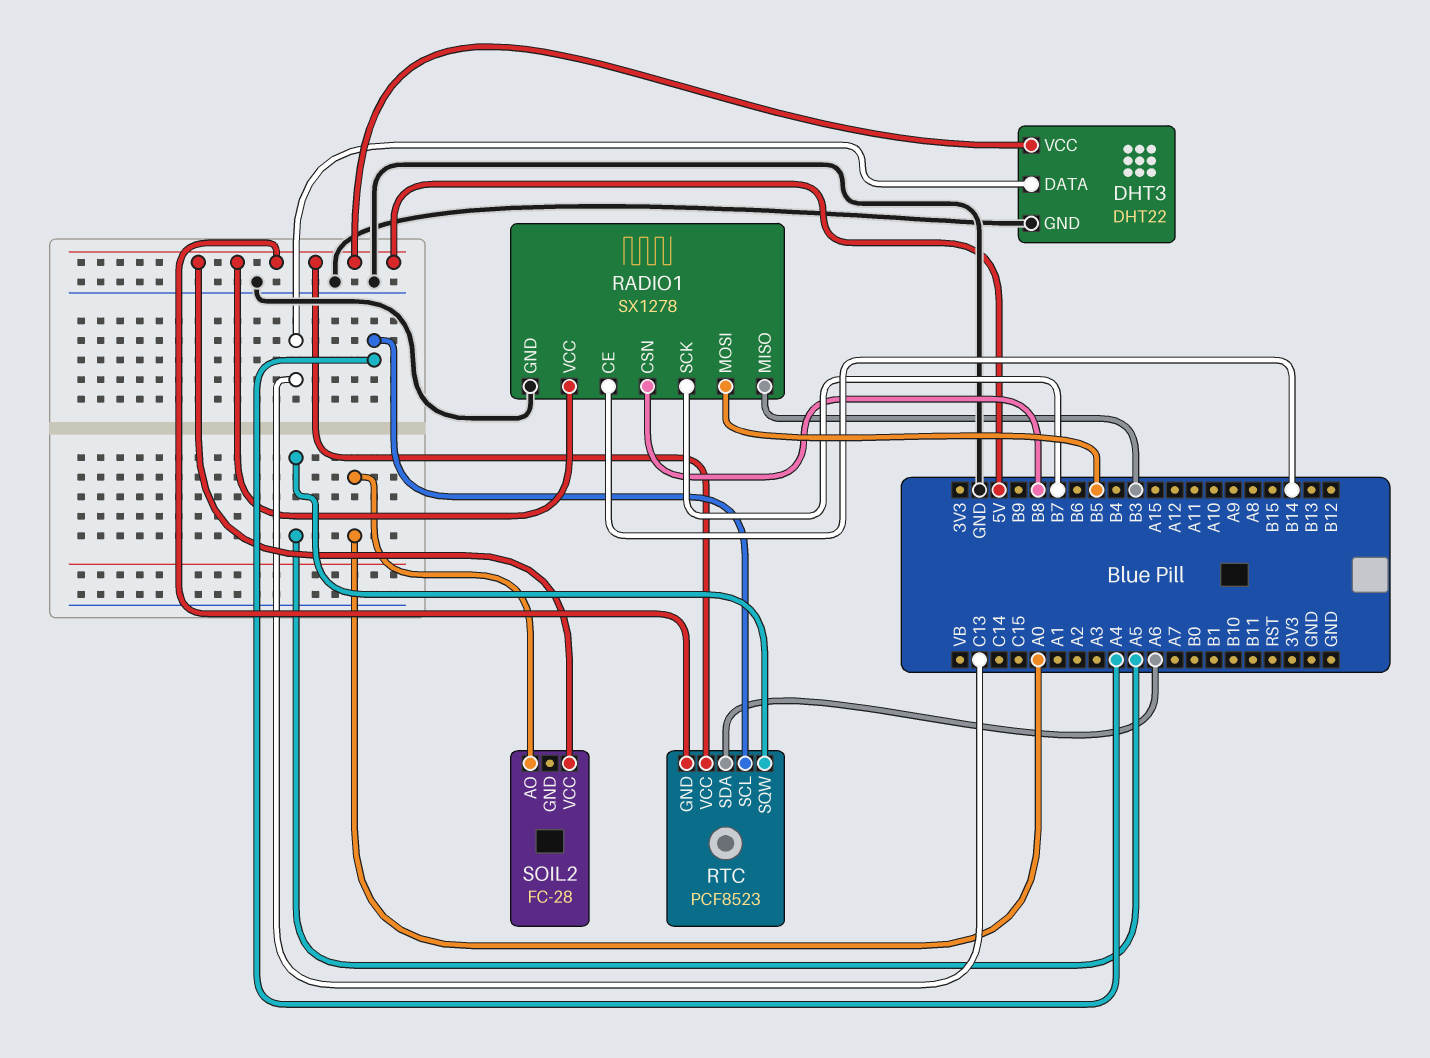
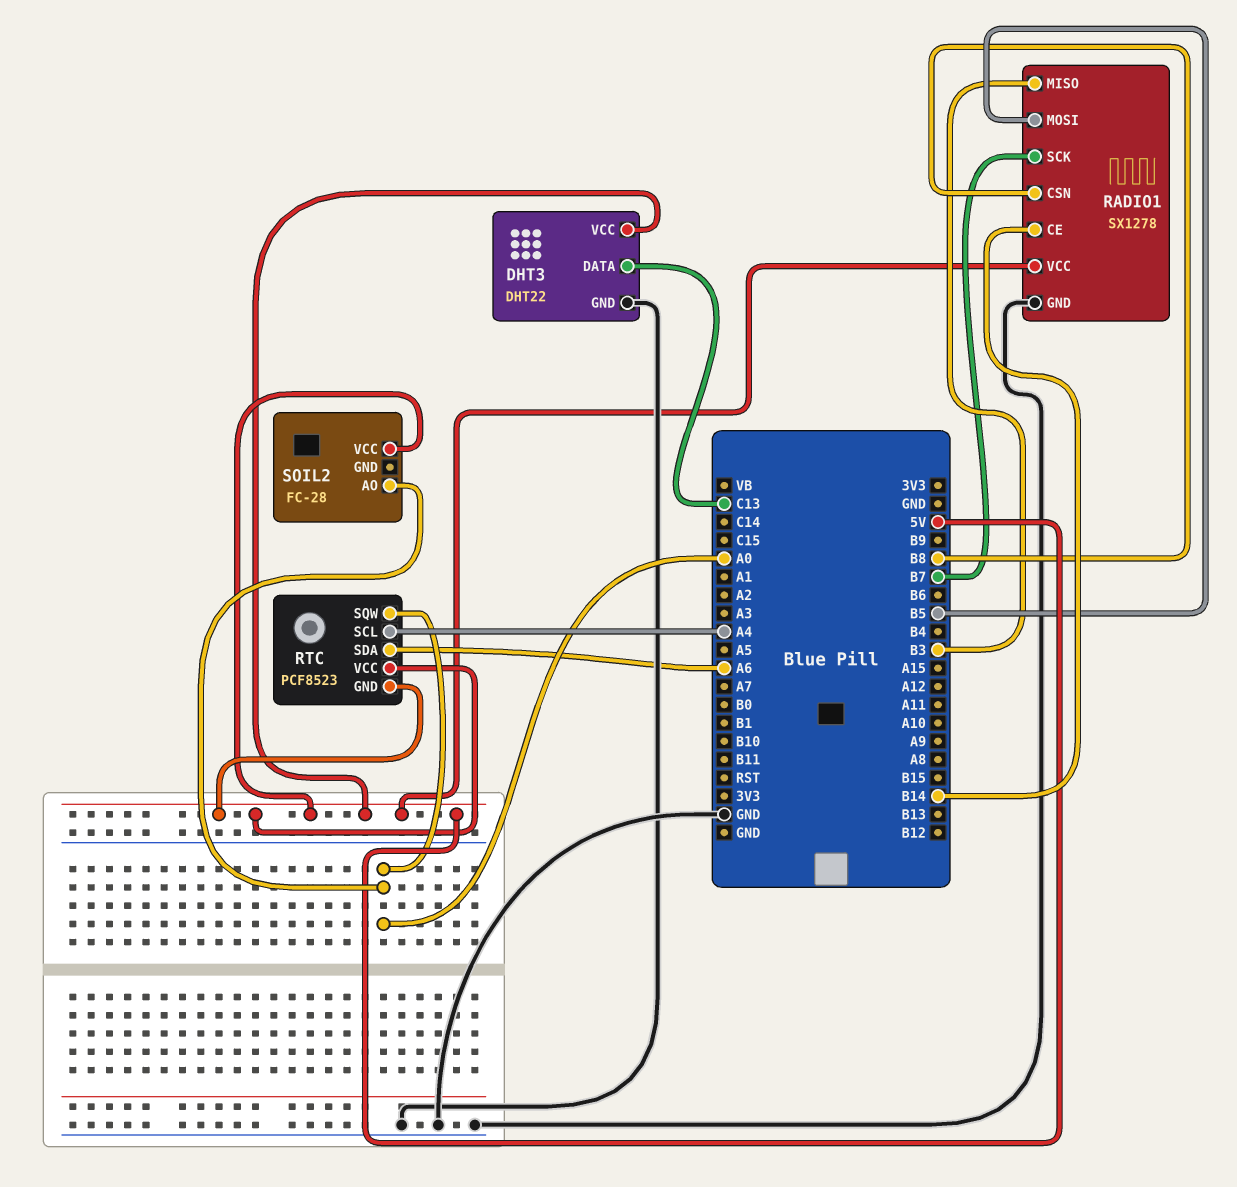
RTC pin SQW: A5 -> A0

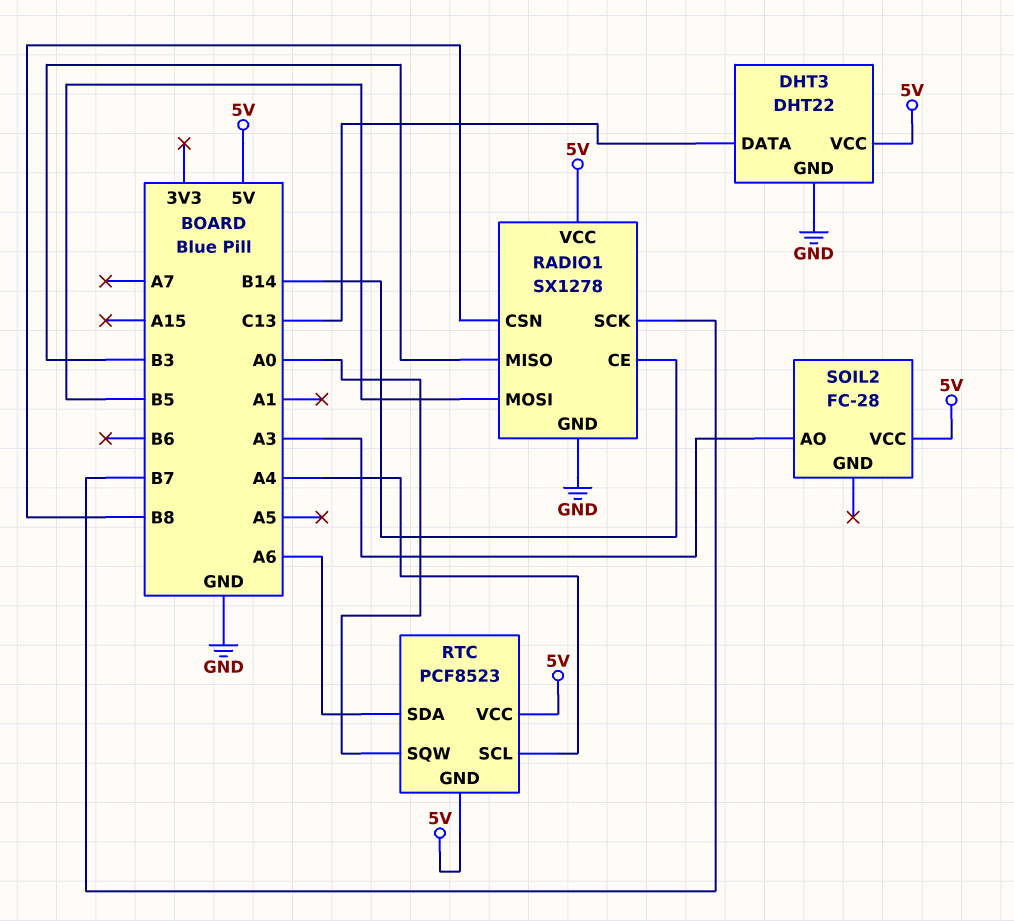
SOIL2 pin AO: A0 -> A3

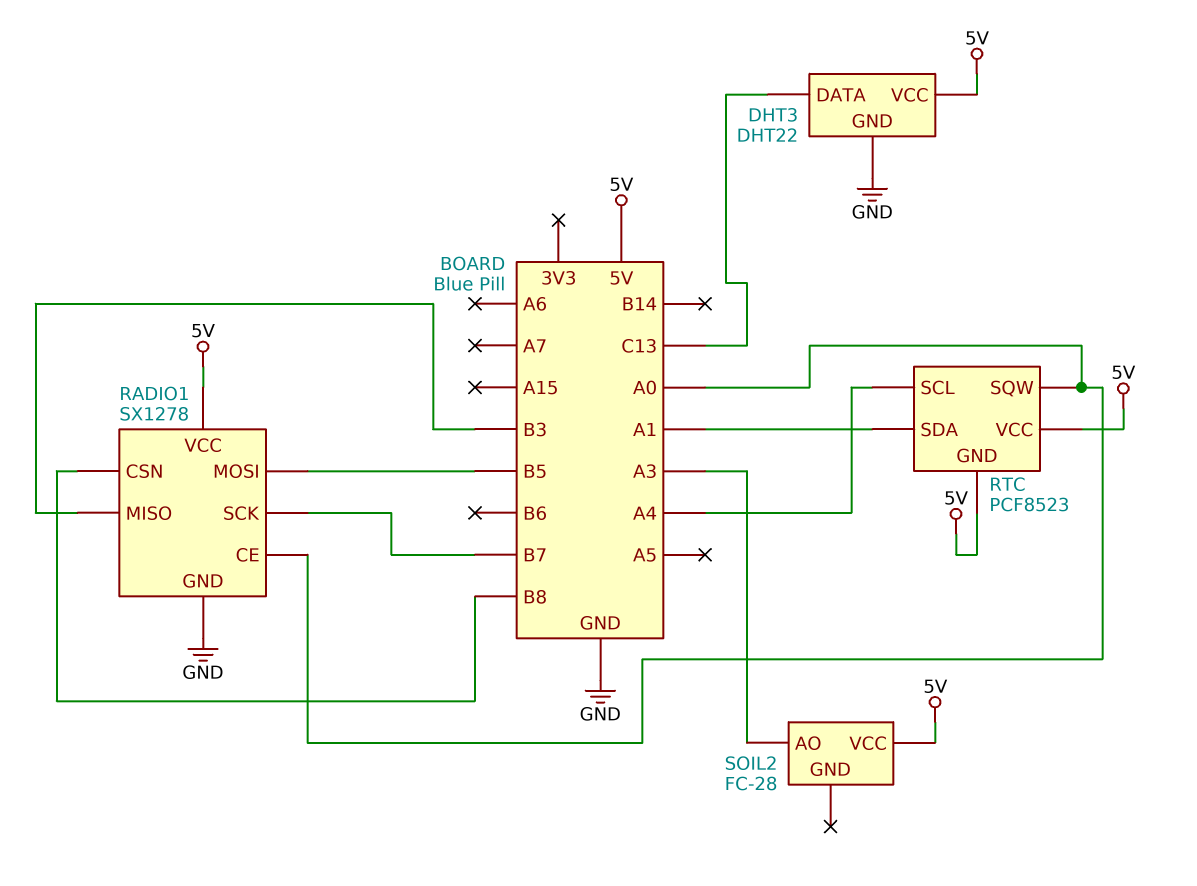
RADIO1 pin CE: B14 -> A0
RTC pin SDA: A6 -> A1

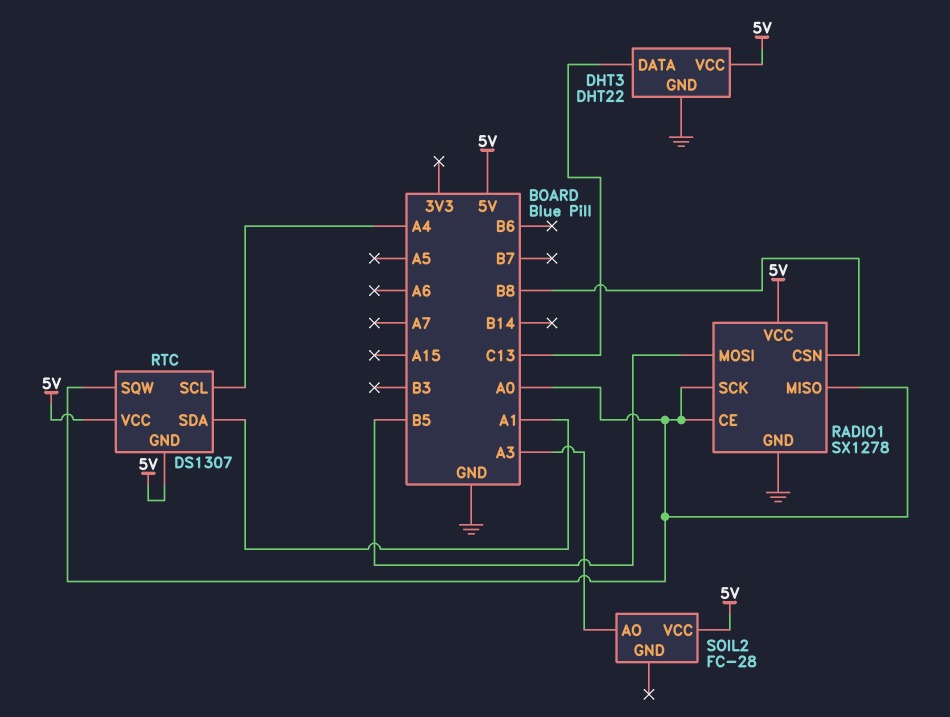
RADIO1 pin MISO: B3 -> A0
RADIO1 pin SCK: B7 -> A0
RTC: PCF8523 -> DS1307

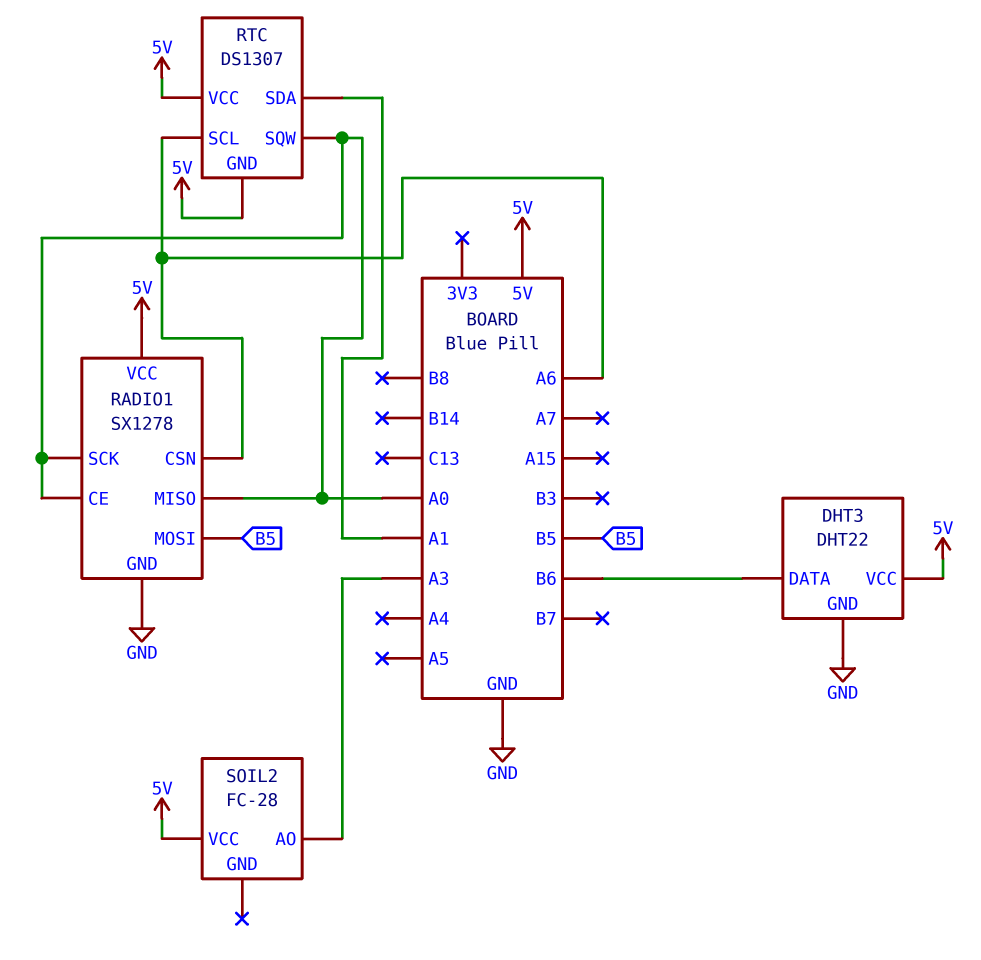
DHT3 pin DATA: C13 -> B6
RADIO1 pin CSN: B8 -> A6
RTC pin SCL: A4 -> A6

